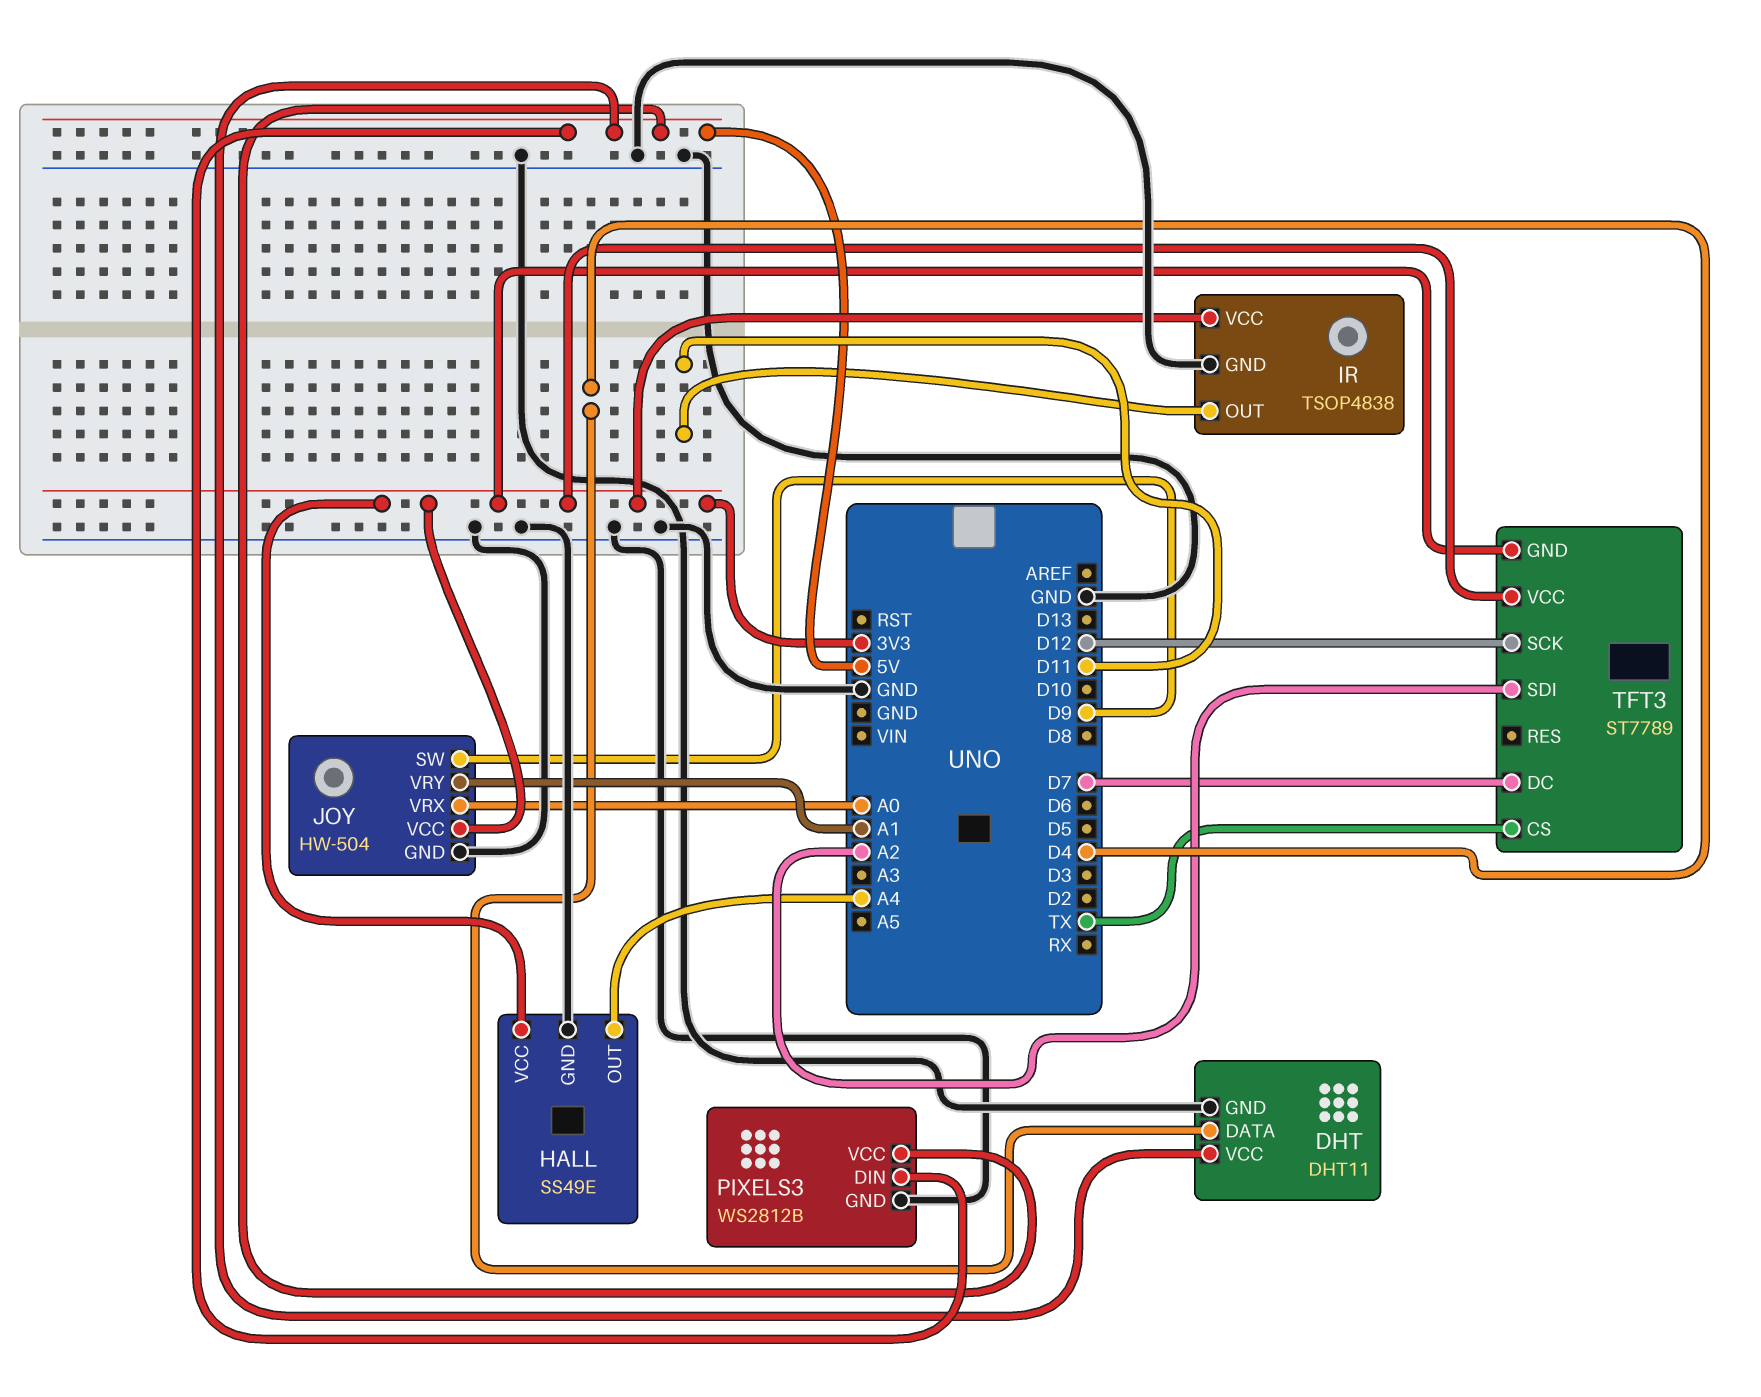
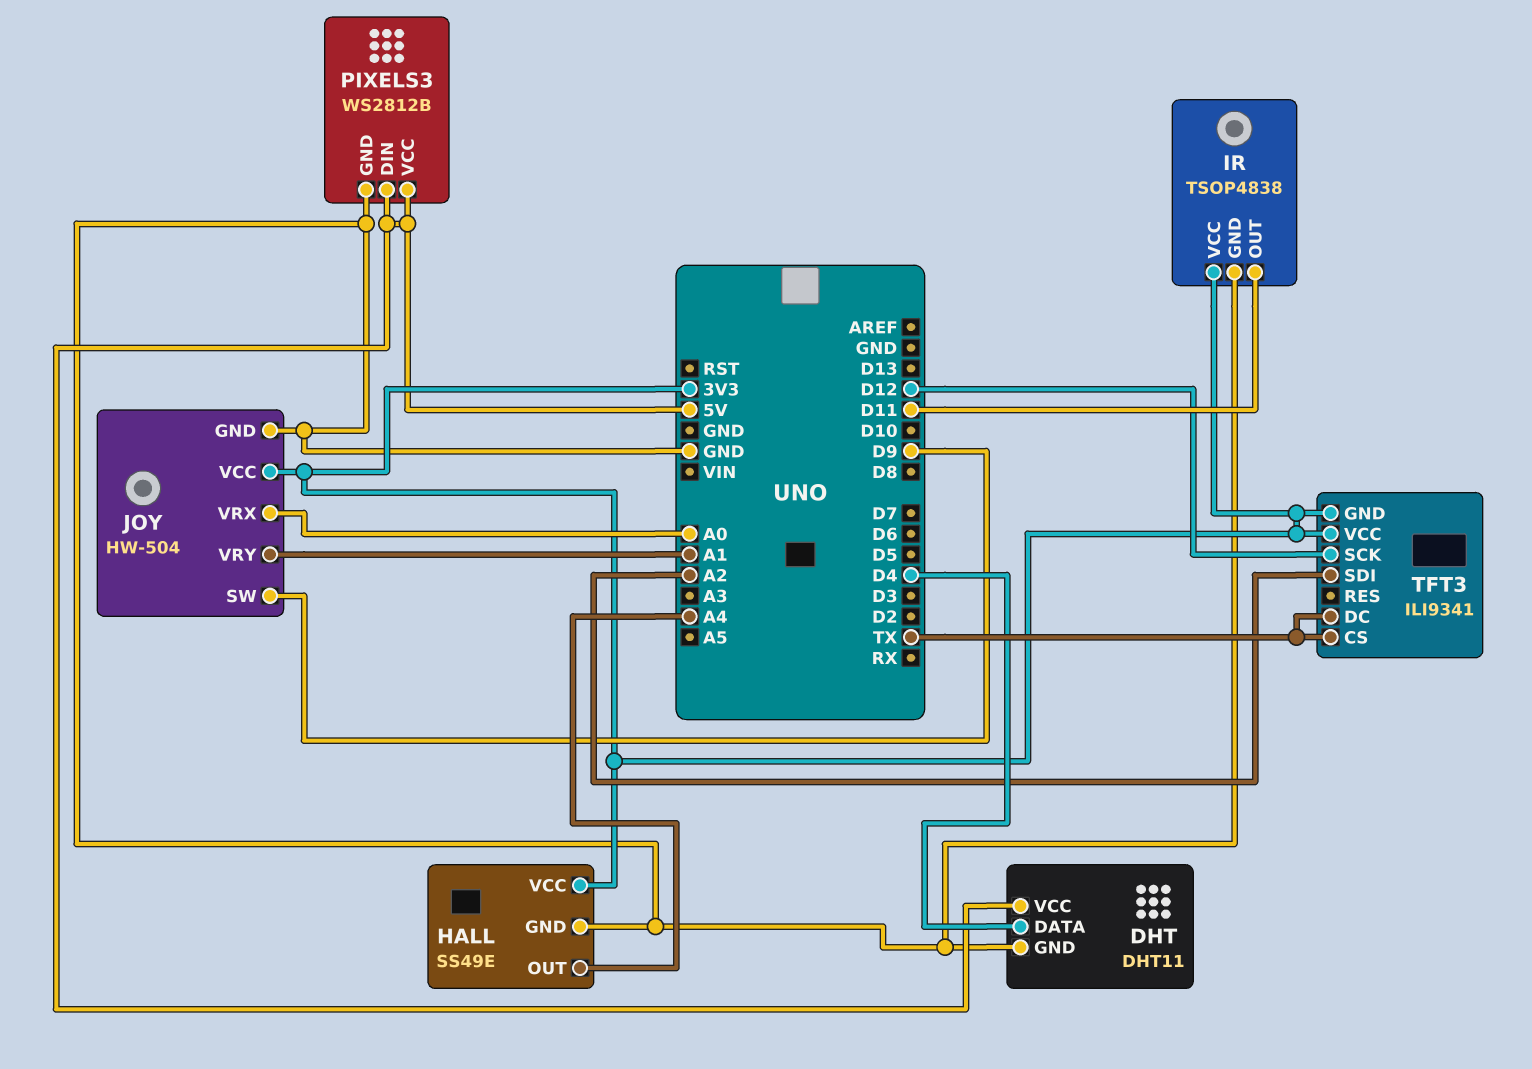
TFT3: ST7789 -> ILI9341
TFT3 pin DC: D7 -> TX

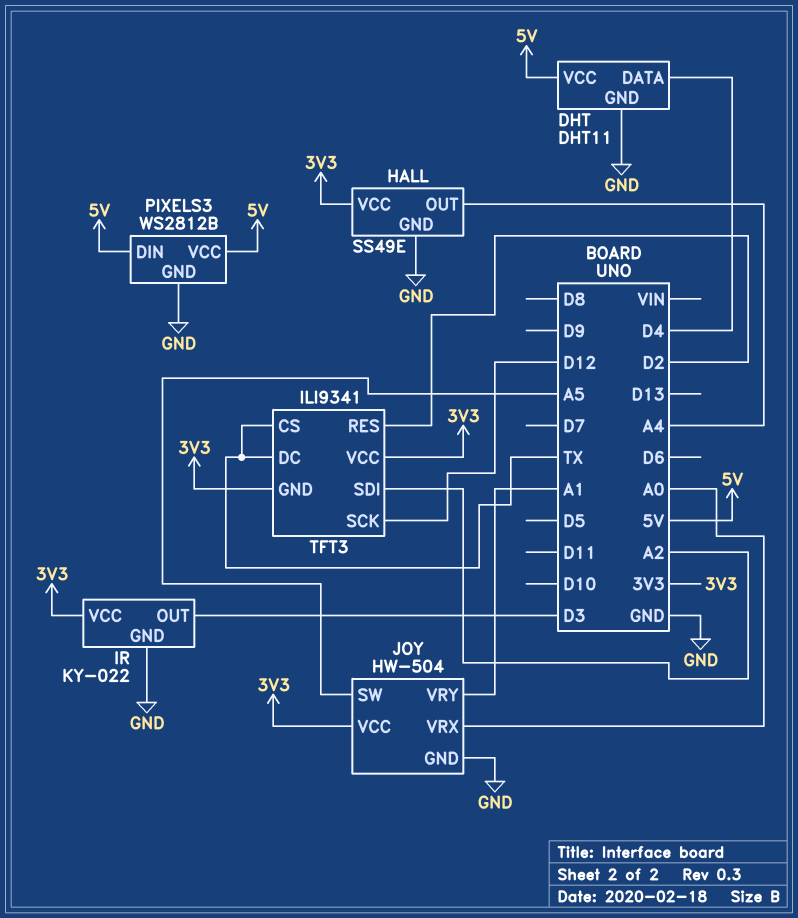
IR: TSOP4838 -> KY-022
IR pin OUT: D11 -> D3
JOY pin SW: D9 -> A5
TFT3 pin RES: none -> D2

